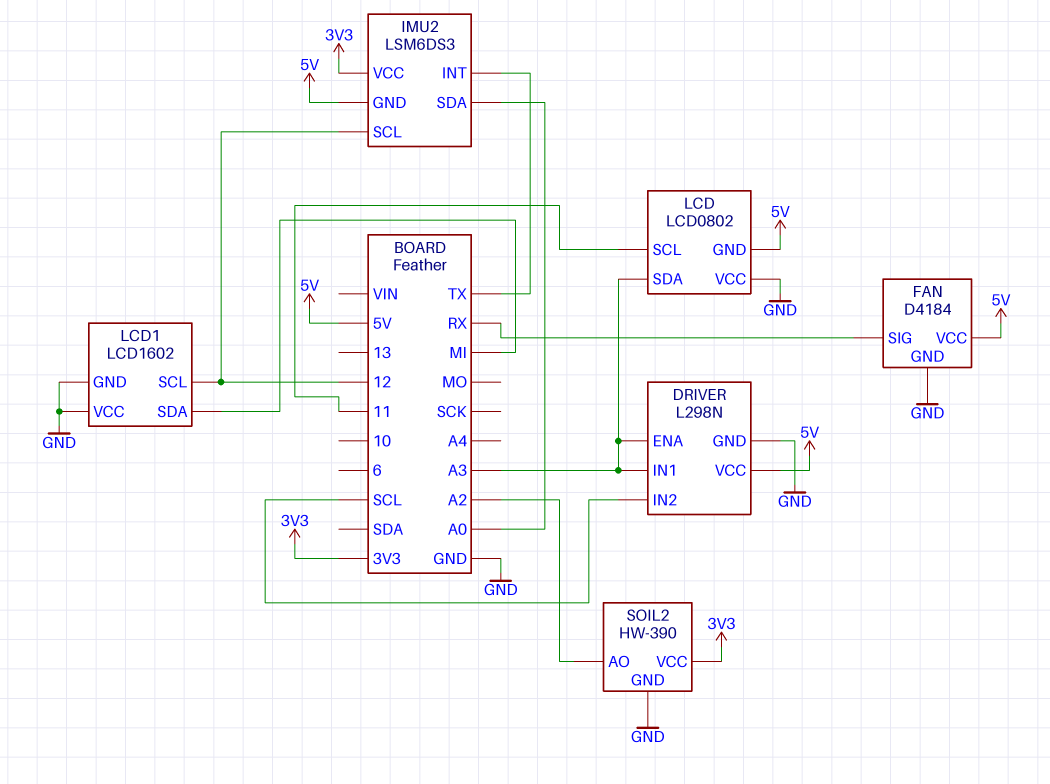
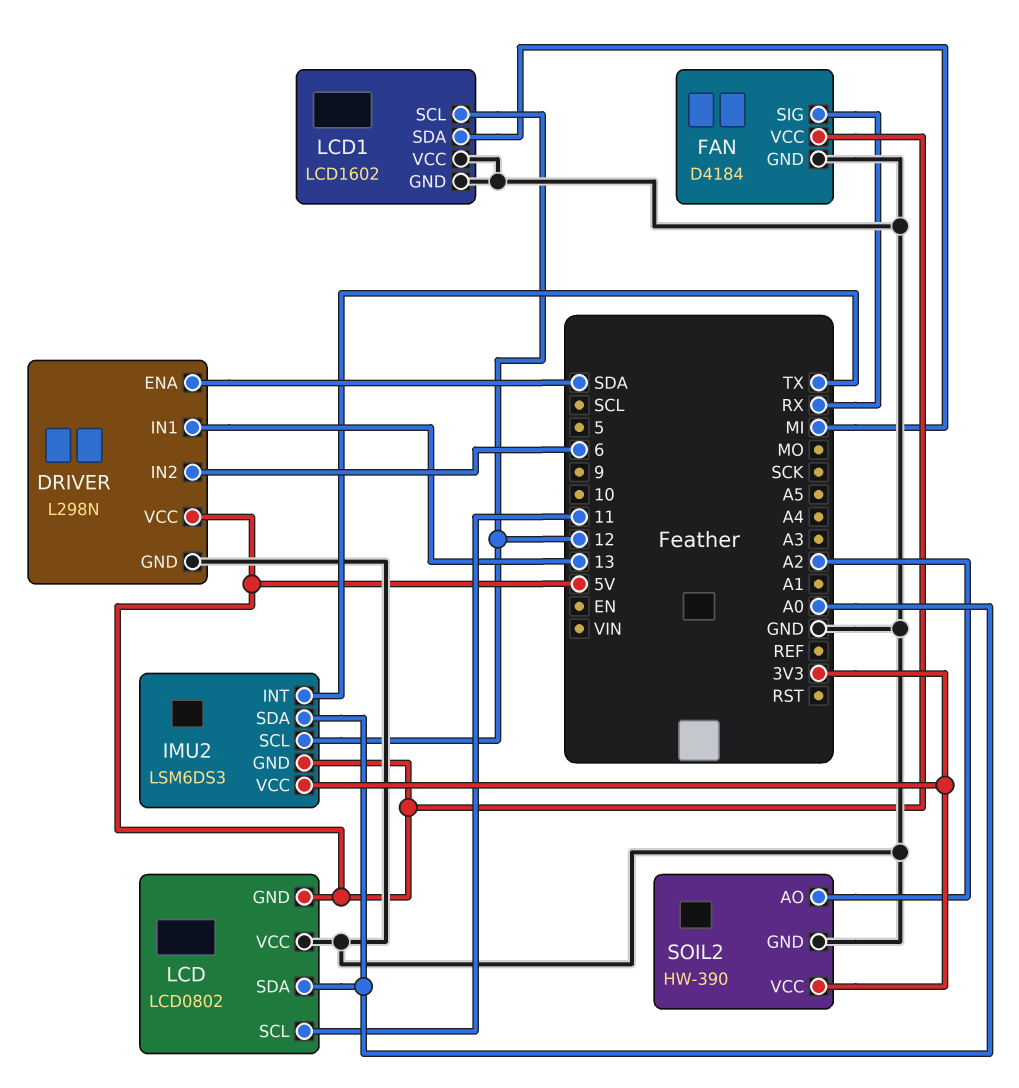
DRIVER pin ENA: A3 -> SDA
DRIVER pin IN1: A3 -> 13
DRIVER pin IN2: SCL -> 6
LCD pin SDA: A3 -> A0

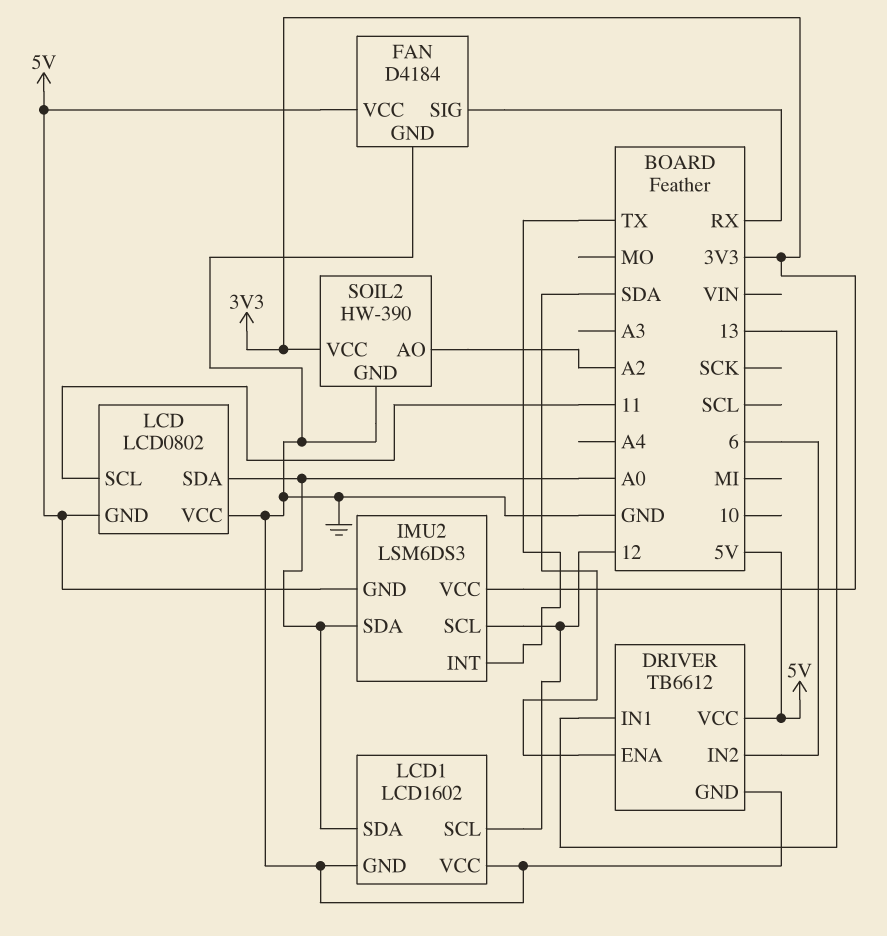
DRIVER: L298N -> TB6612
LCD1 pin SDA: MI -> A0

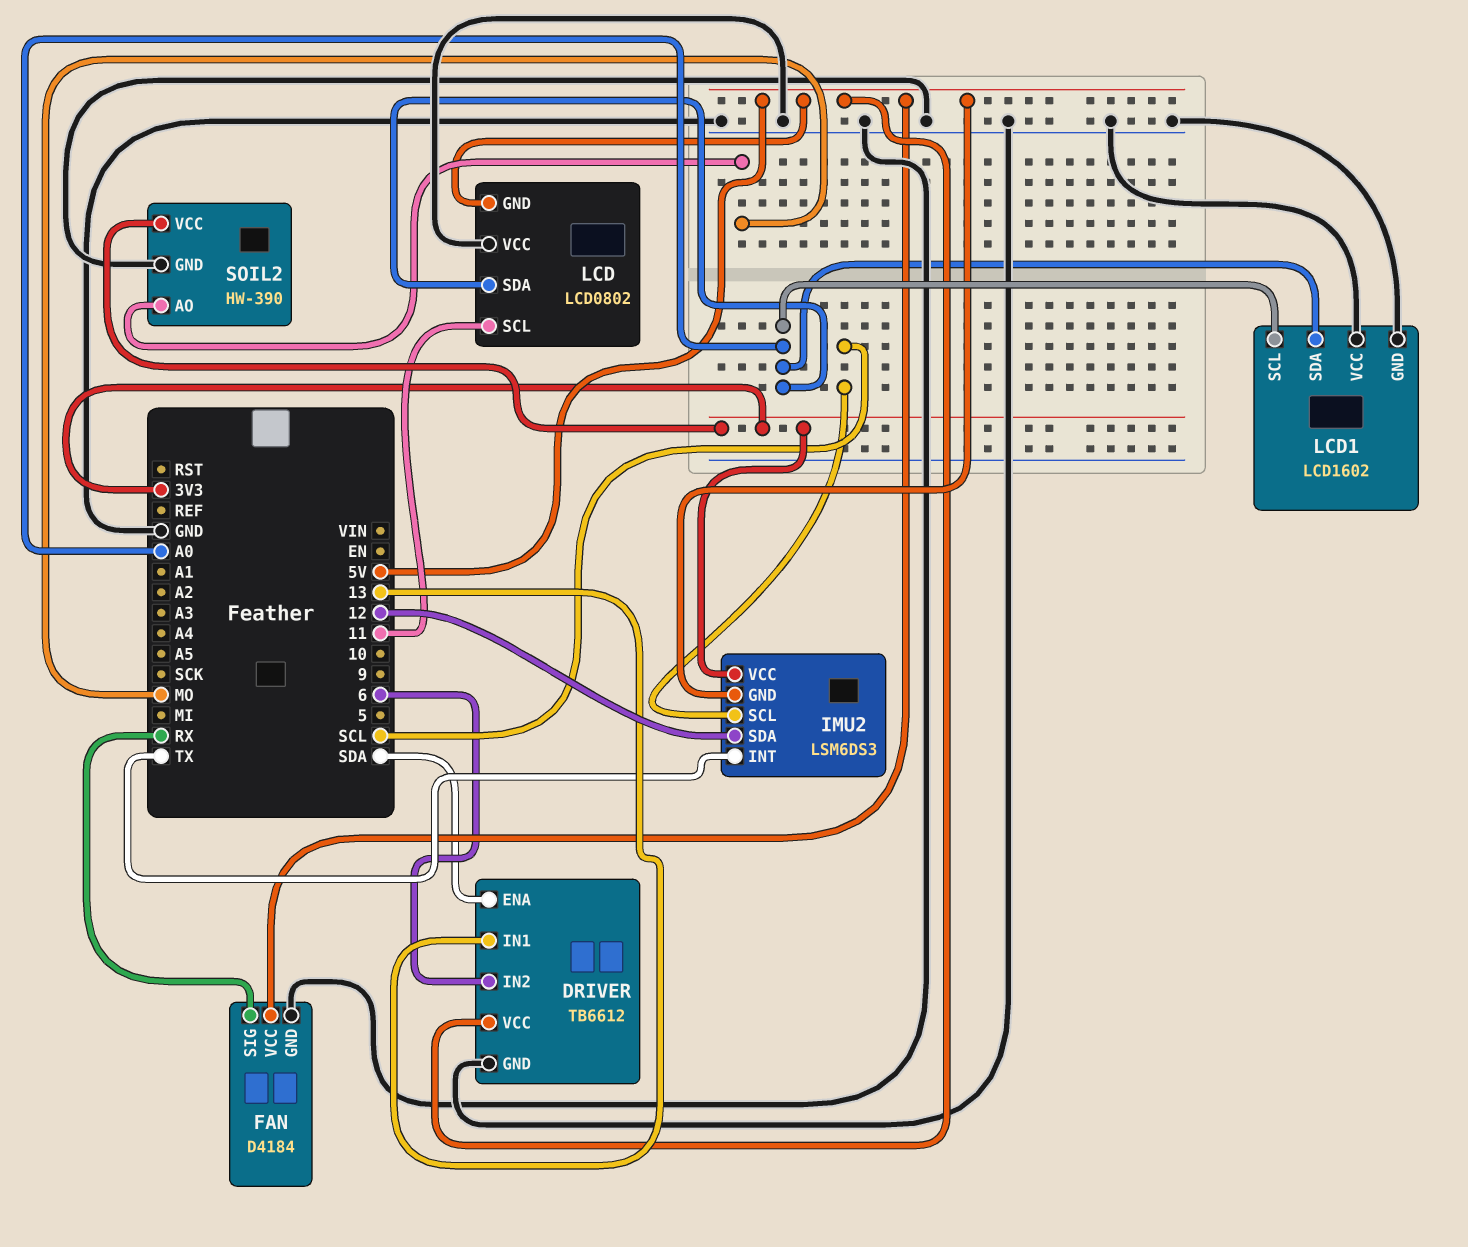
IMU2 pin SCL: 12 -> SCL
IMU2 pin SDA: A0 -> 12
LCD1 pin SCL: 12 -> A0
SOIL2 pin AO: A2 -> MO

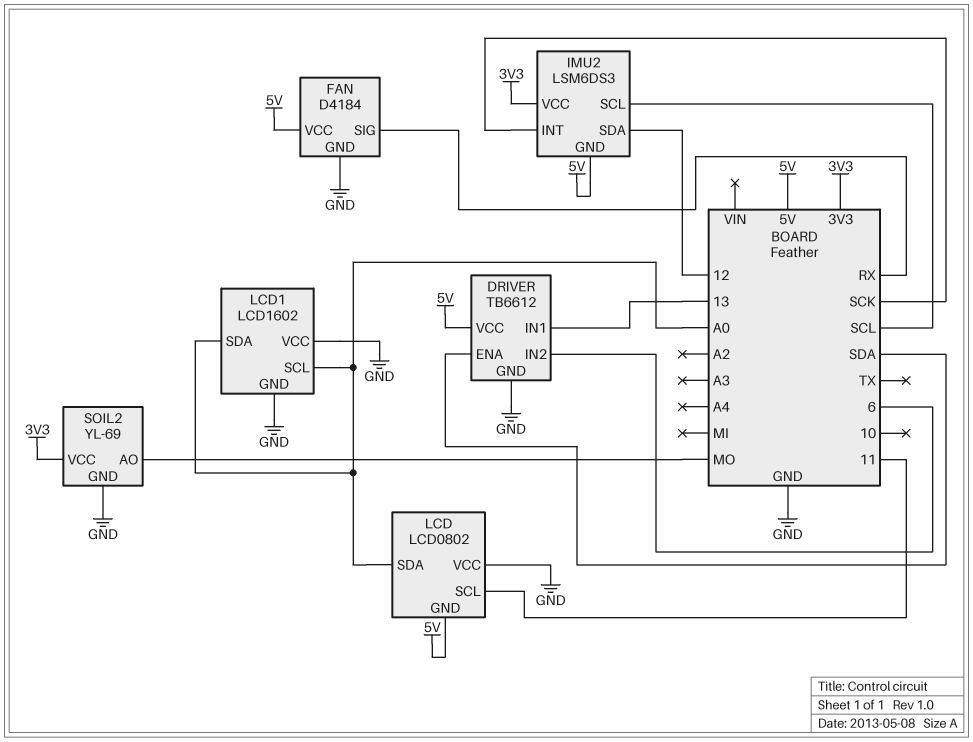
IMU2 pin INT: TX -> SCK
SOIL2: HW-390 -> YL-69

